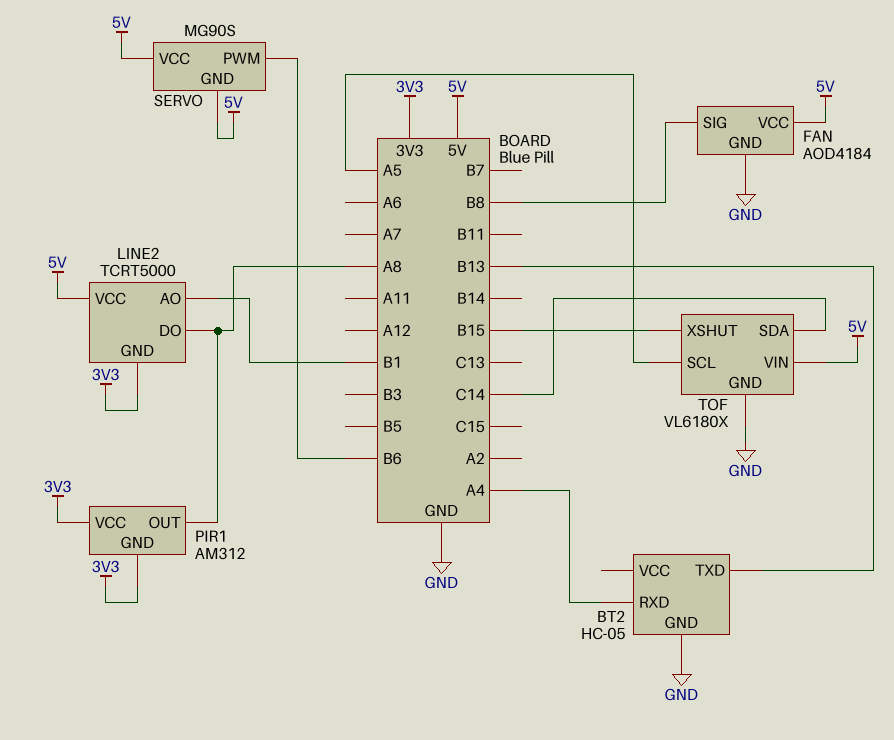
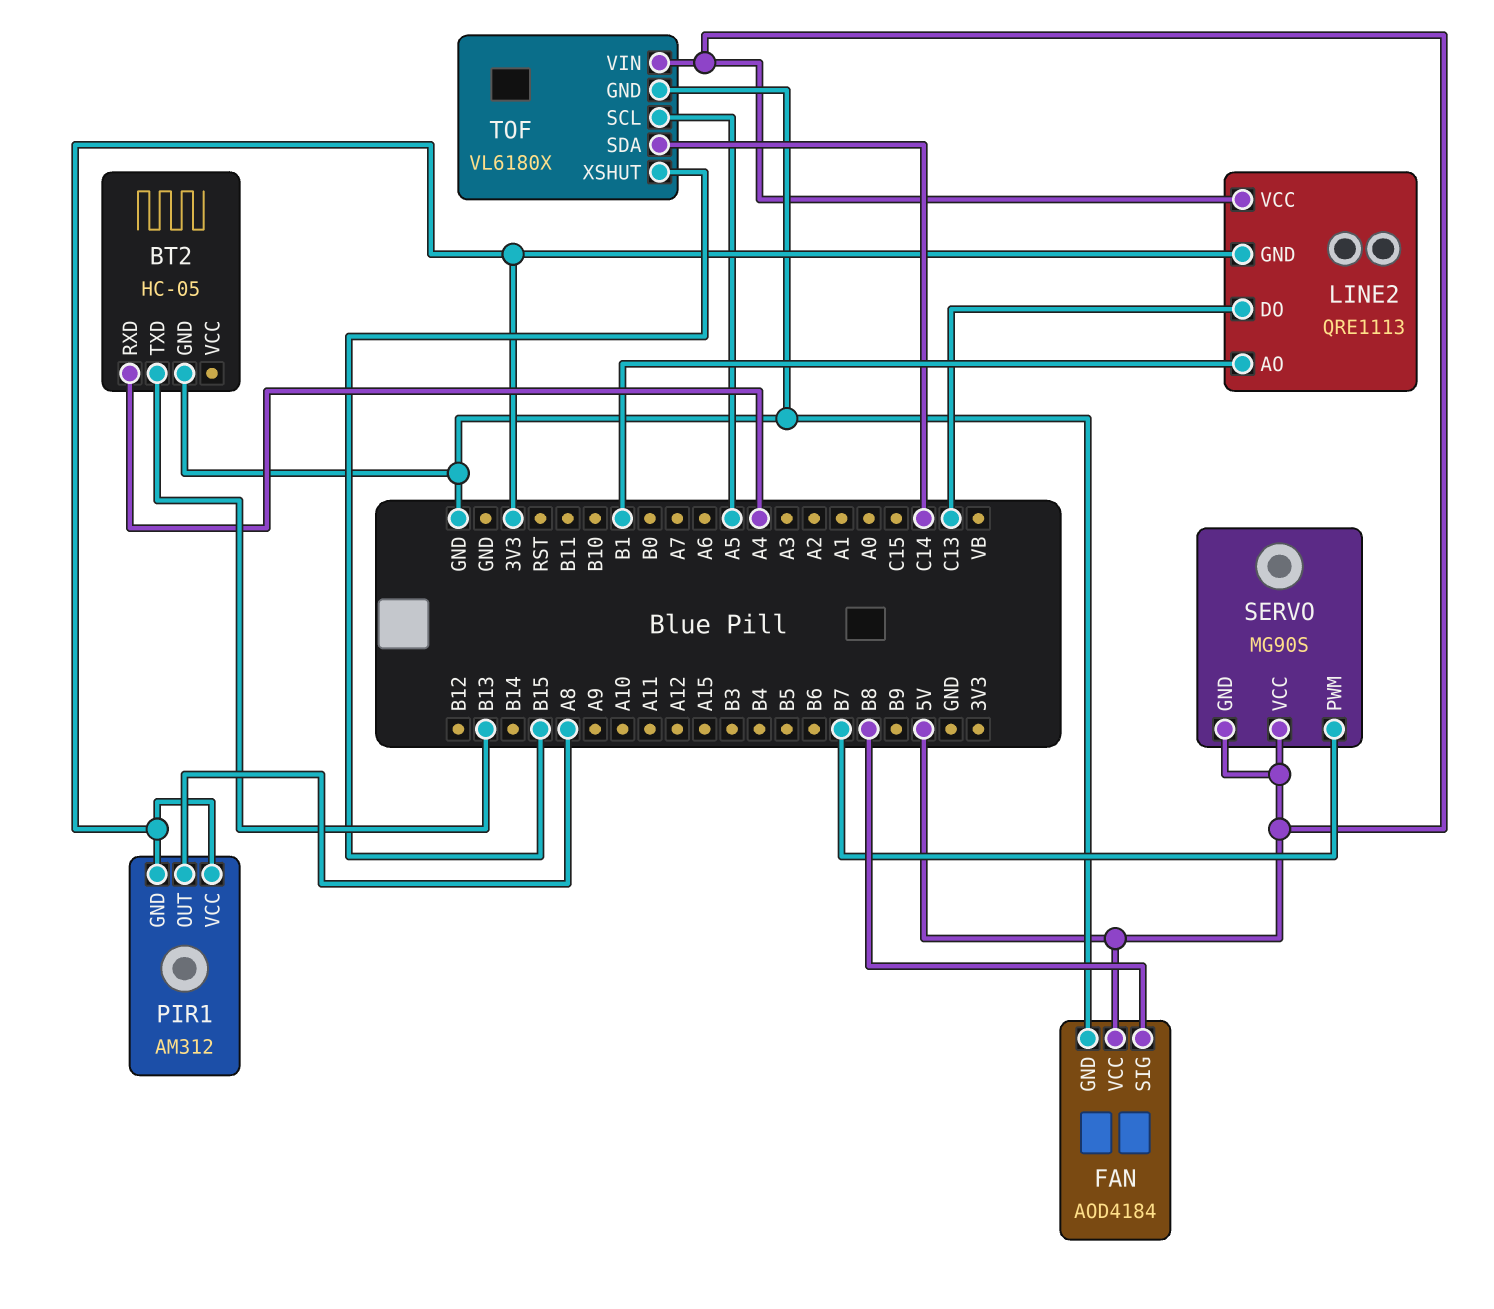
LINE2: TCRT5000 -> QRE1113
LINE2 pin DO: A8 -> C13
SERVO pin PWM: B6 -> B7

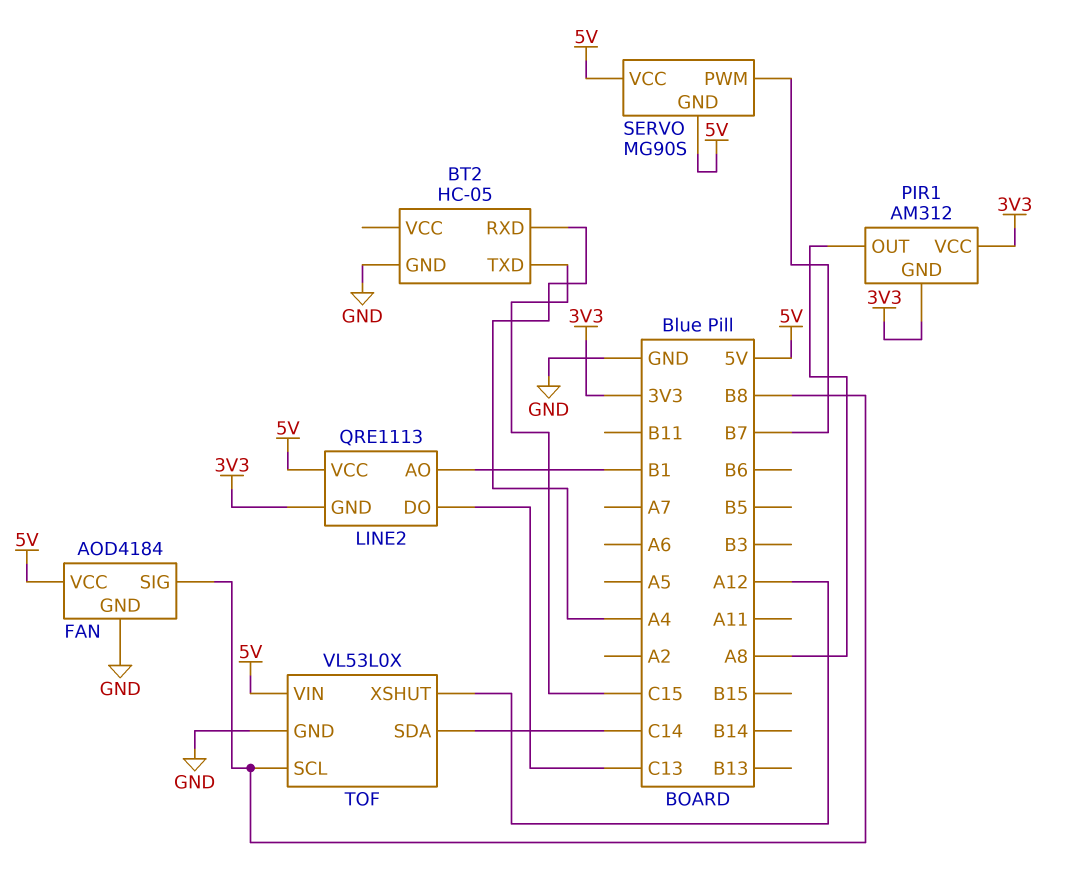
BT2 pin TXD: B13 -> C15
TOF: VL6180X -> VL53L0X
TOF pin SCL: A5 -> B8
TOF pin XSHUT: B15 -> A12

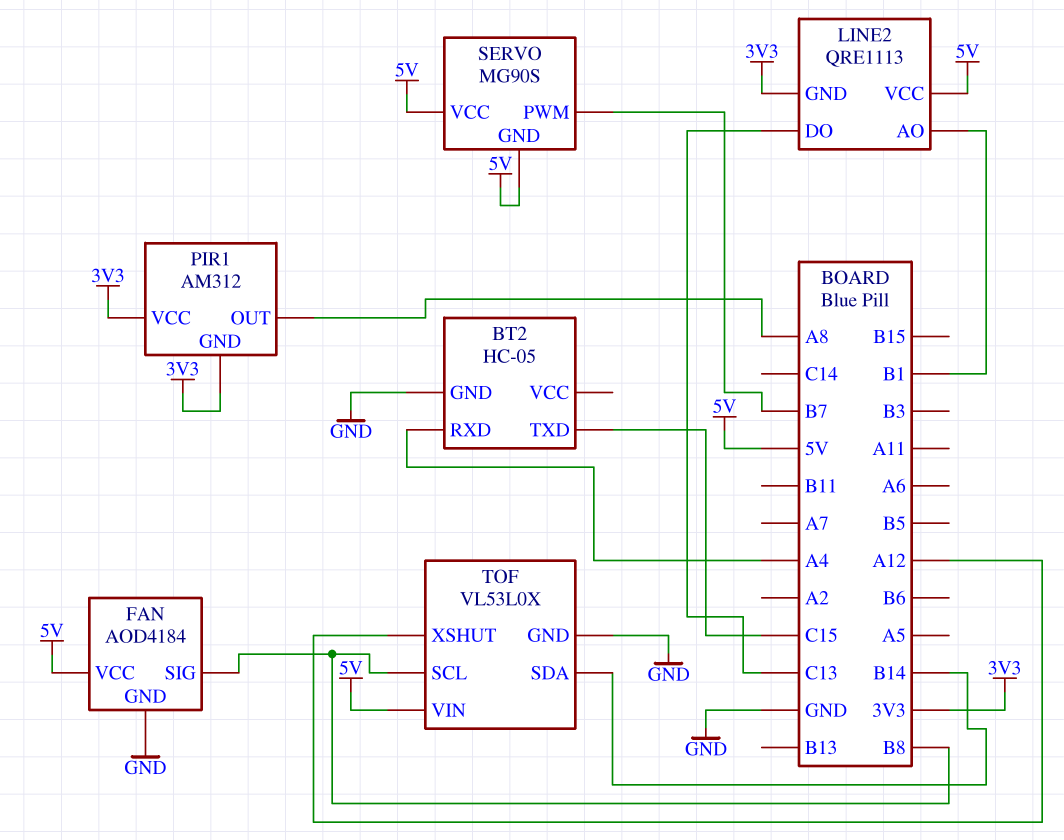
TOF pin SDA: C14 -> B14

